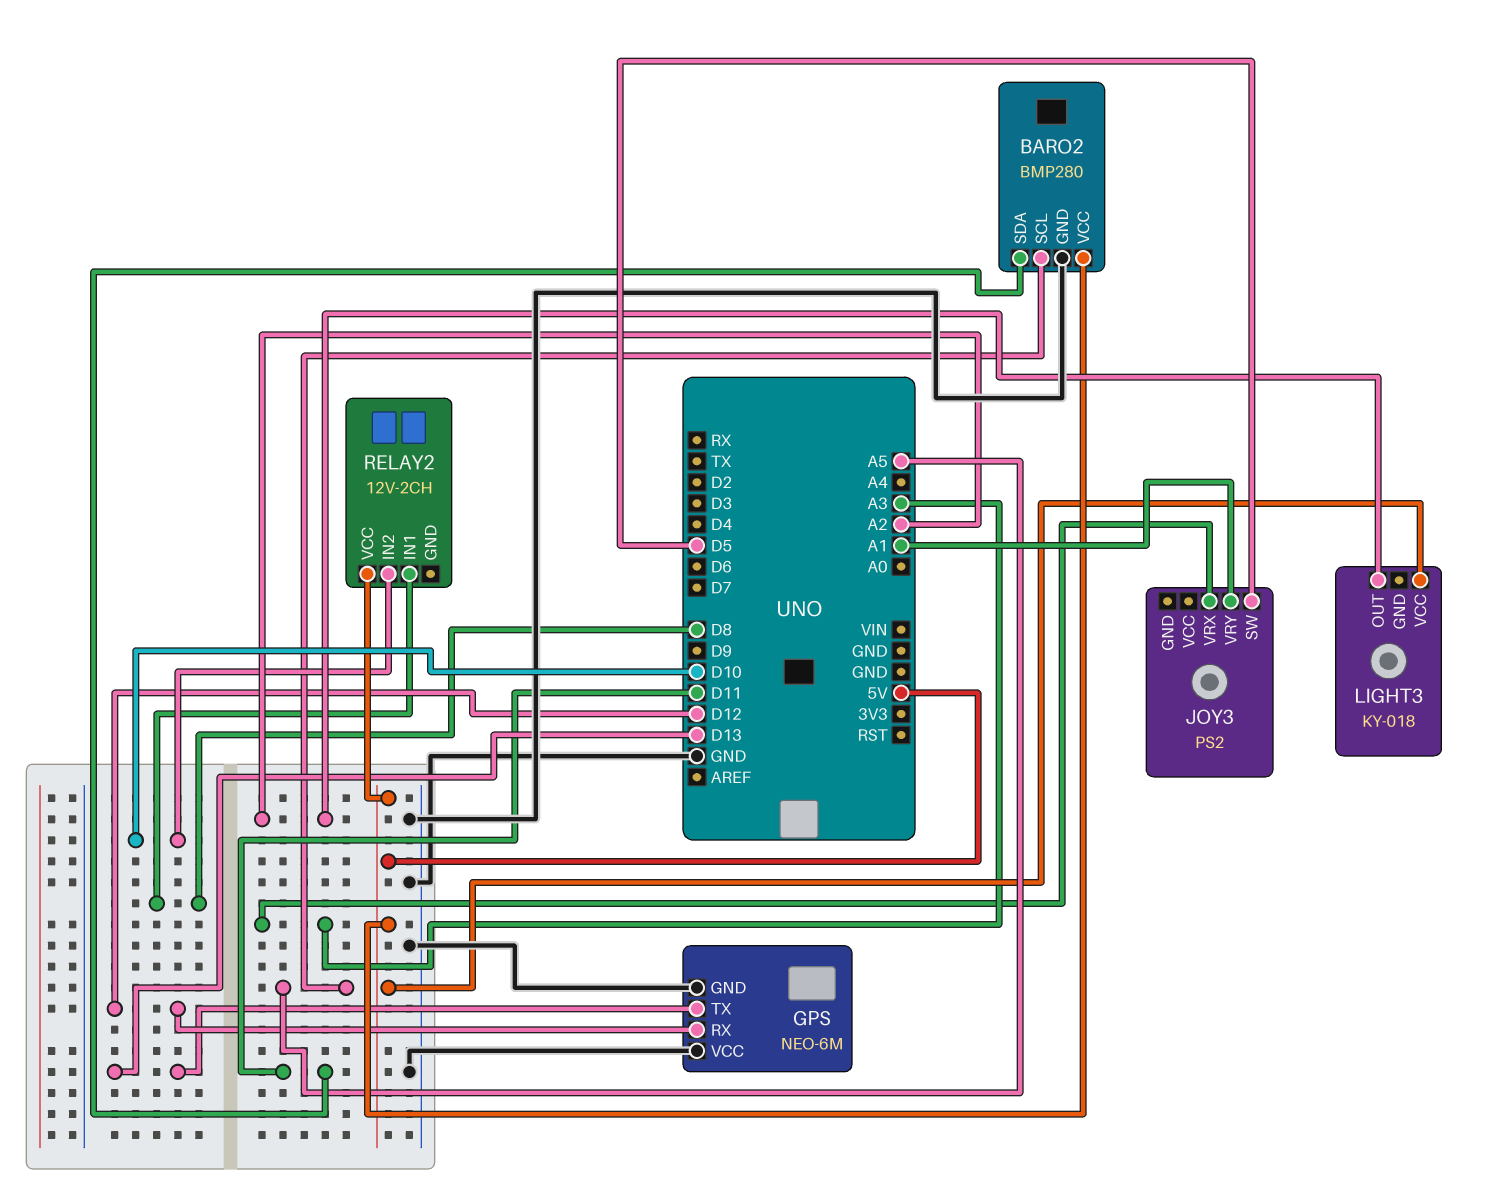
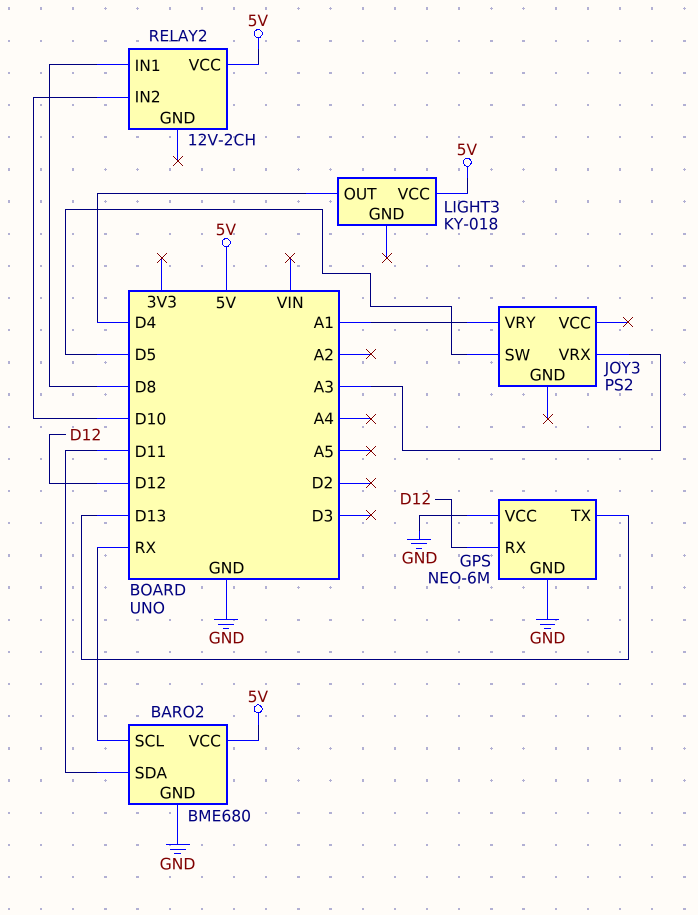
BARO2: BMP280 -> BME680
BARO2 pin SCL: A5 -> RX
LIGHT3 pin OUT: A2 -> D4

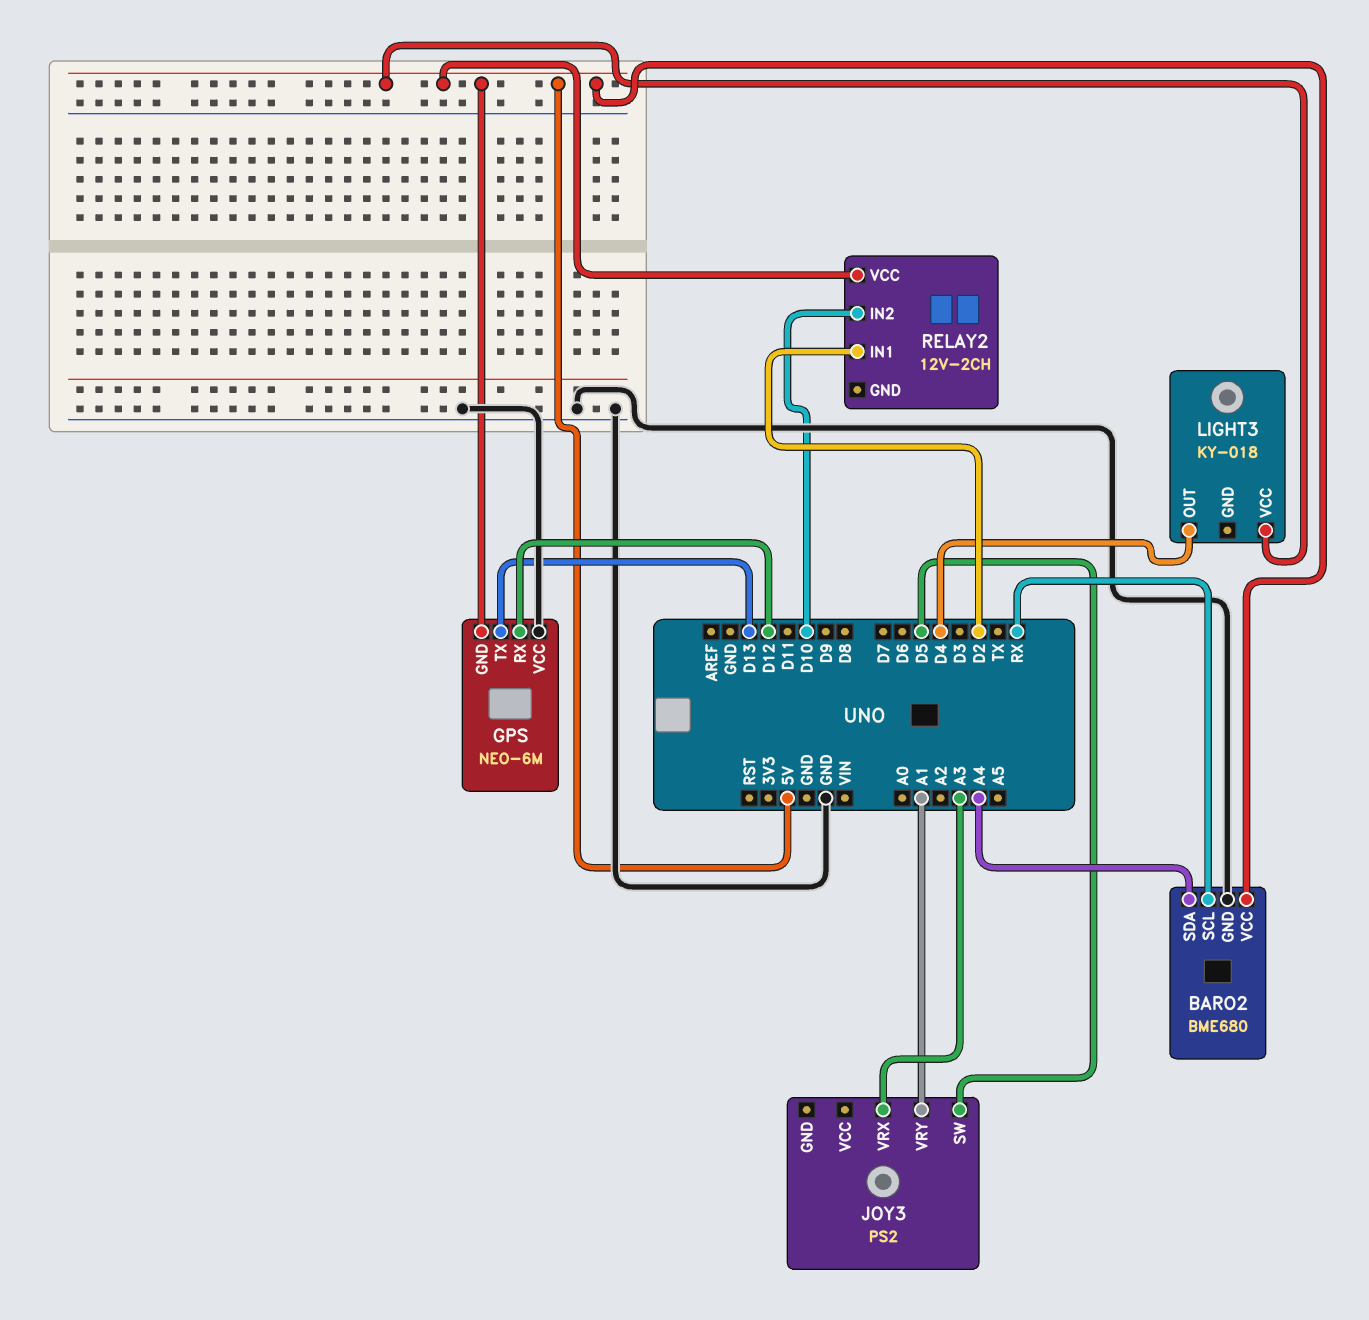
BARO2 pin SDA: D11 -> A4
GPS pin GND: GND -> 5V
RELAY2 pin IN1: D8 -> D2

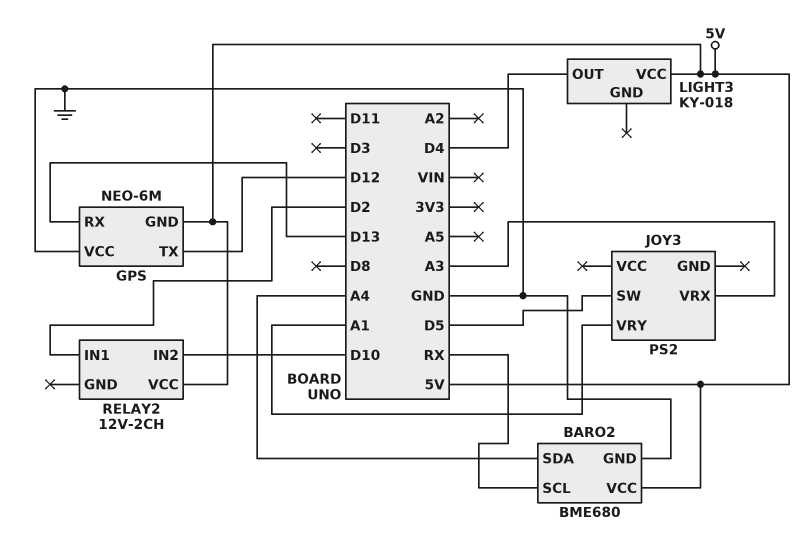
GPS pin RX: D12 -> D13
GPS pin TX: D13 -> D12

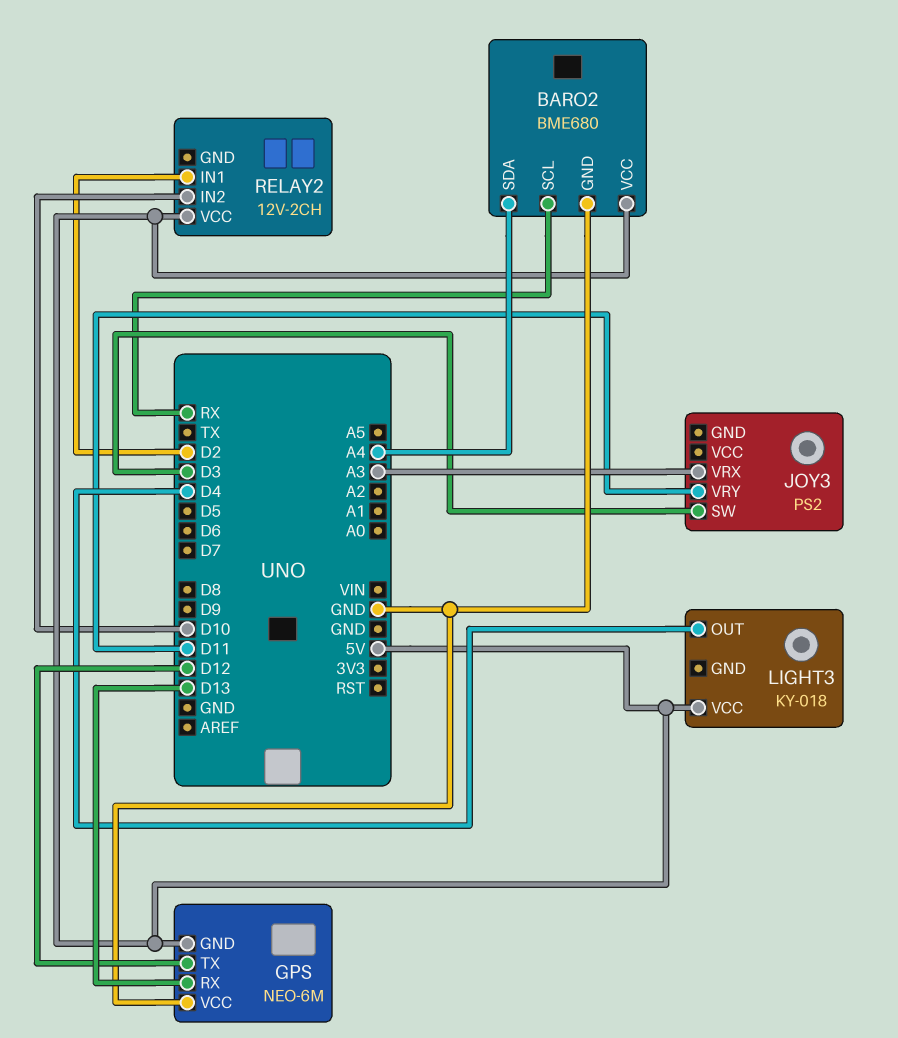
JOY3 pin SW: D5 -> D3
JOY3 pin VRY: A1 -> D11

